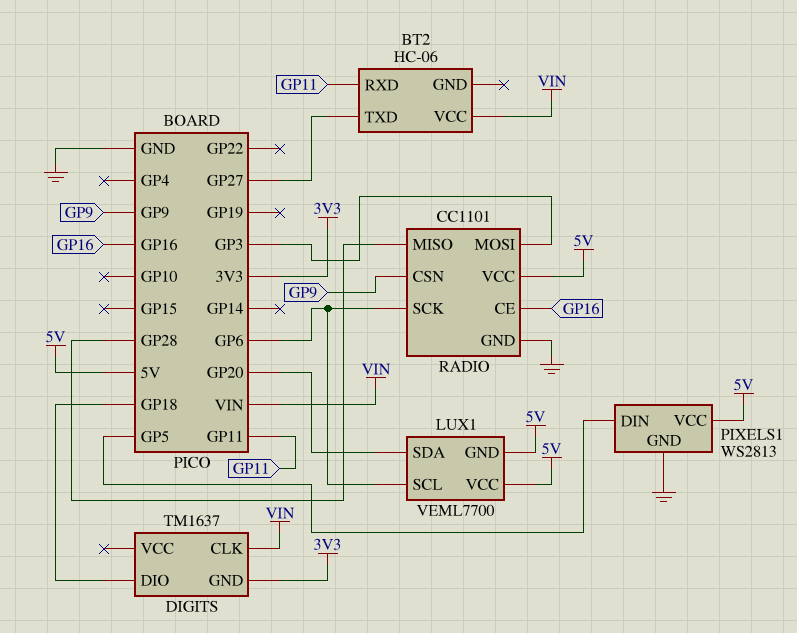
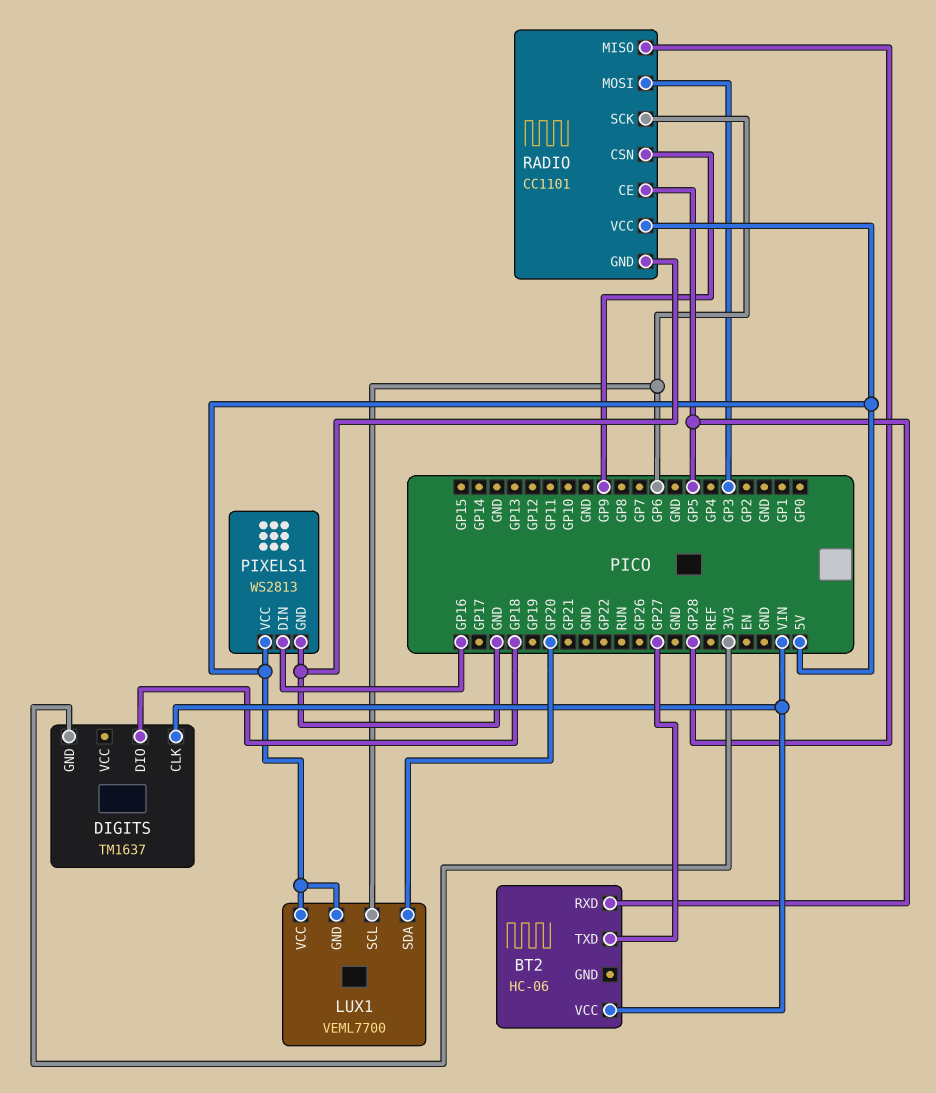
BT2 pin RXD: GP11 -> GP5
PIXELS1 pin DIN: GP5 -> GP16
RADIO pin CE: GP16 -> GP5

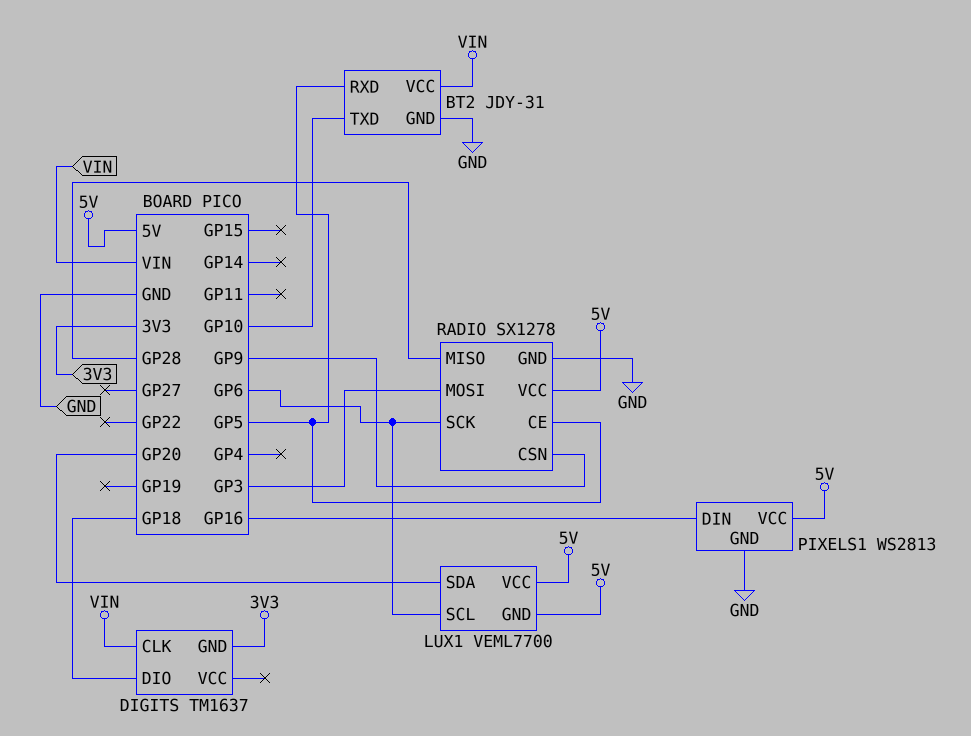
BT2: HC-06 -> JDY-31
BT2 pin GND: none -> GND
BT2 pin TXD: GP27 -> GP10
RADIO: CC1101 -> SX1278

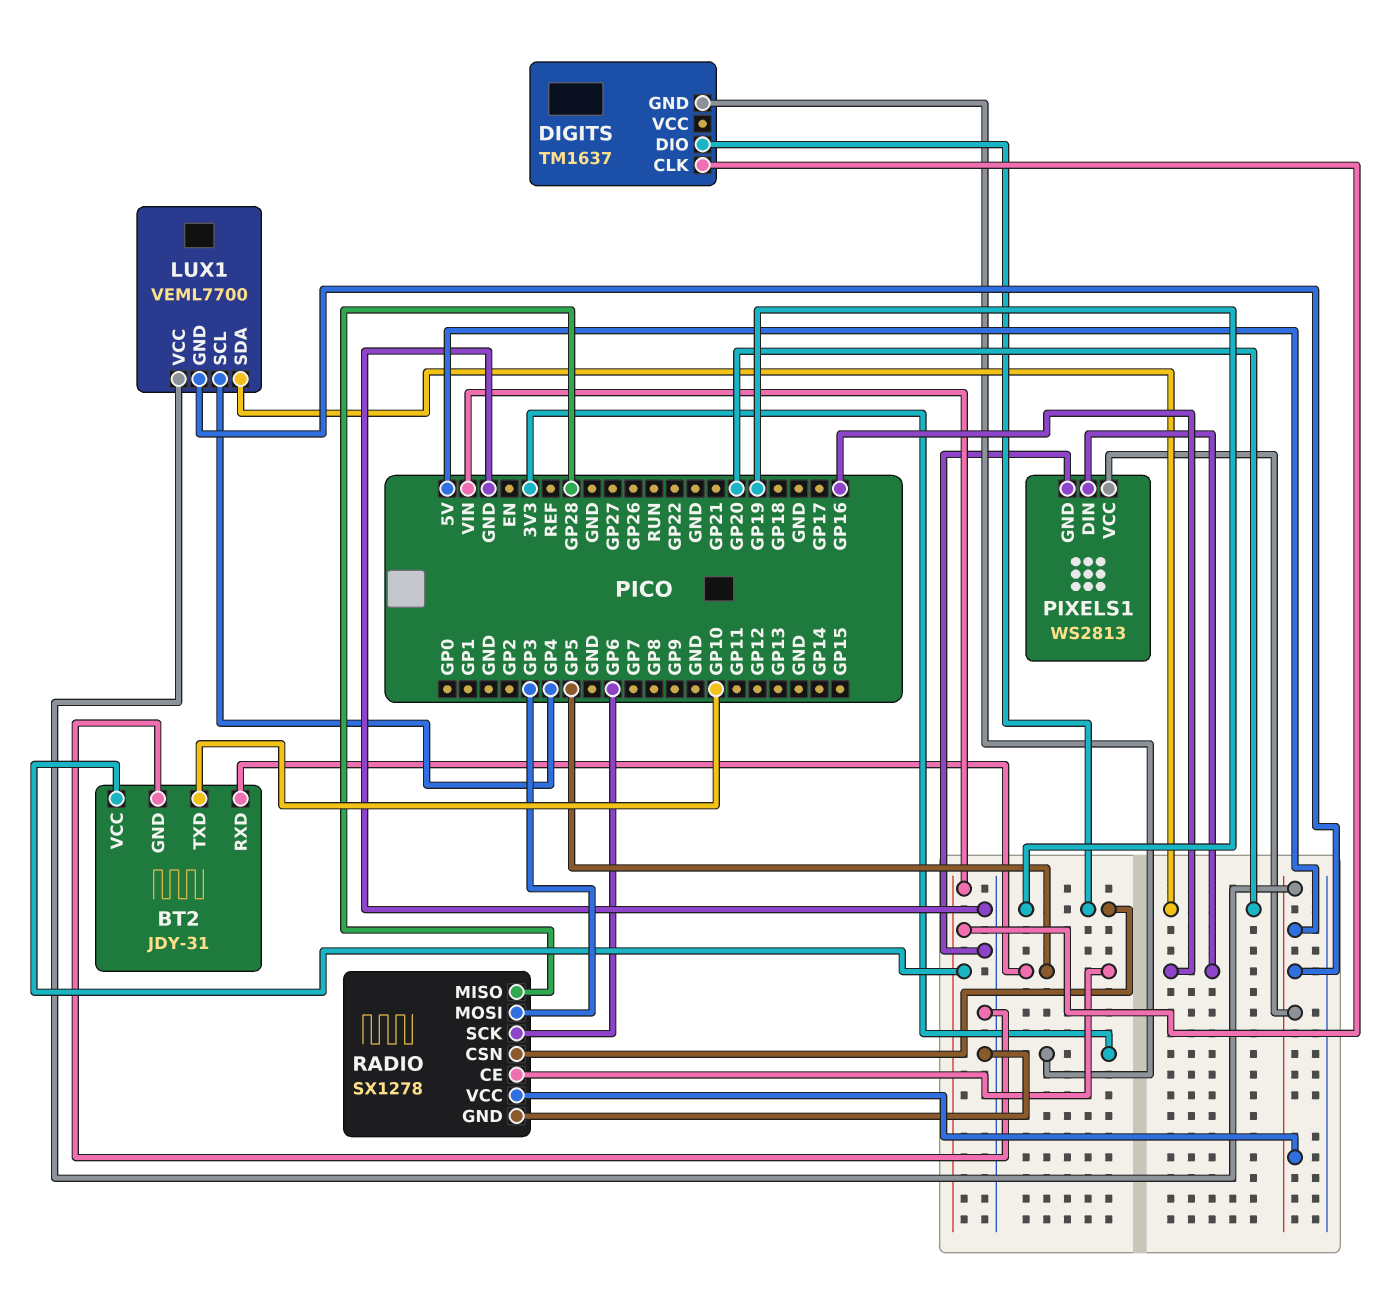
DIGITS pin DIO: GP18 -> GP19
LUX1 pin SCL: GP6 -> GP4
RADIO pin CSN: GP9 -> GP19

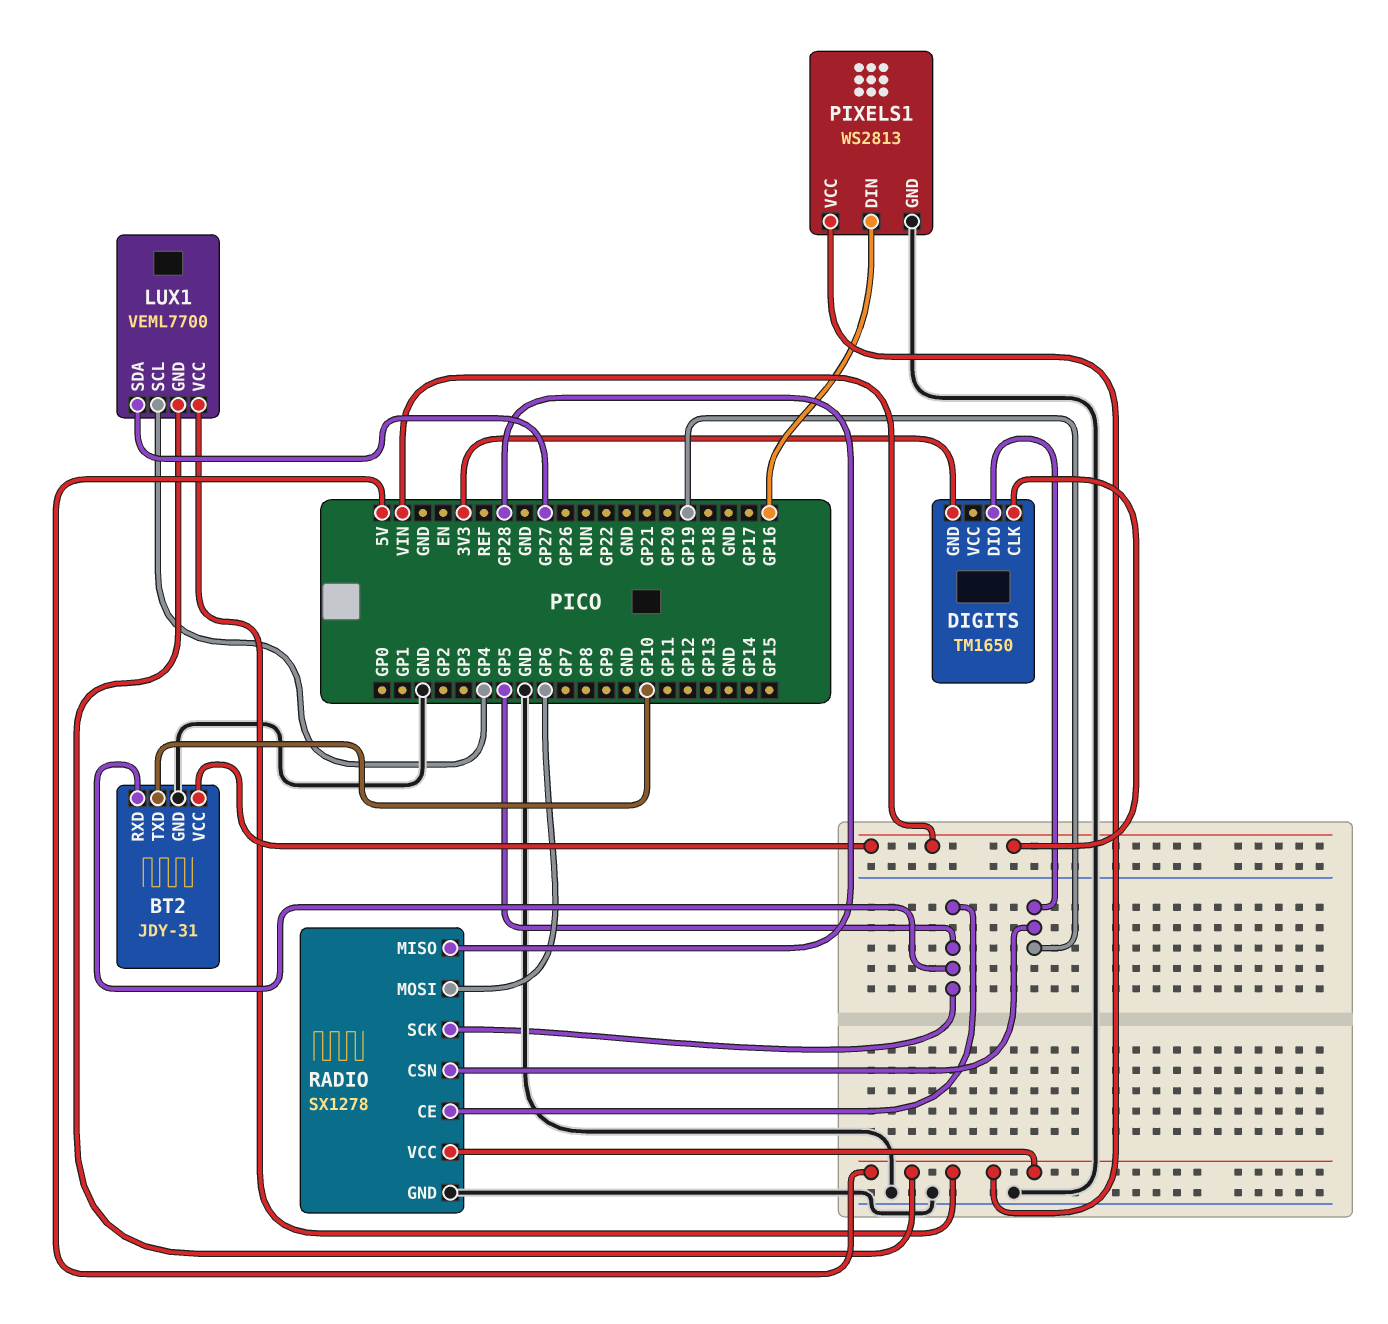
DIGITS: TM1637 -> TM1650
LUX1 pin SDA: GP20 -> GP27
RADIO pin MOSI: GP3 -> GP6
RADIO pin SCK: GP6 -> GP5

